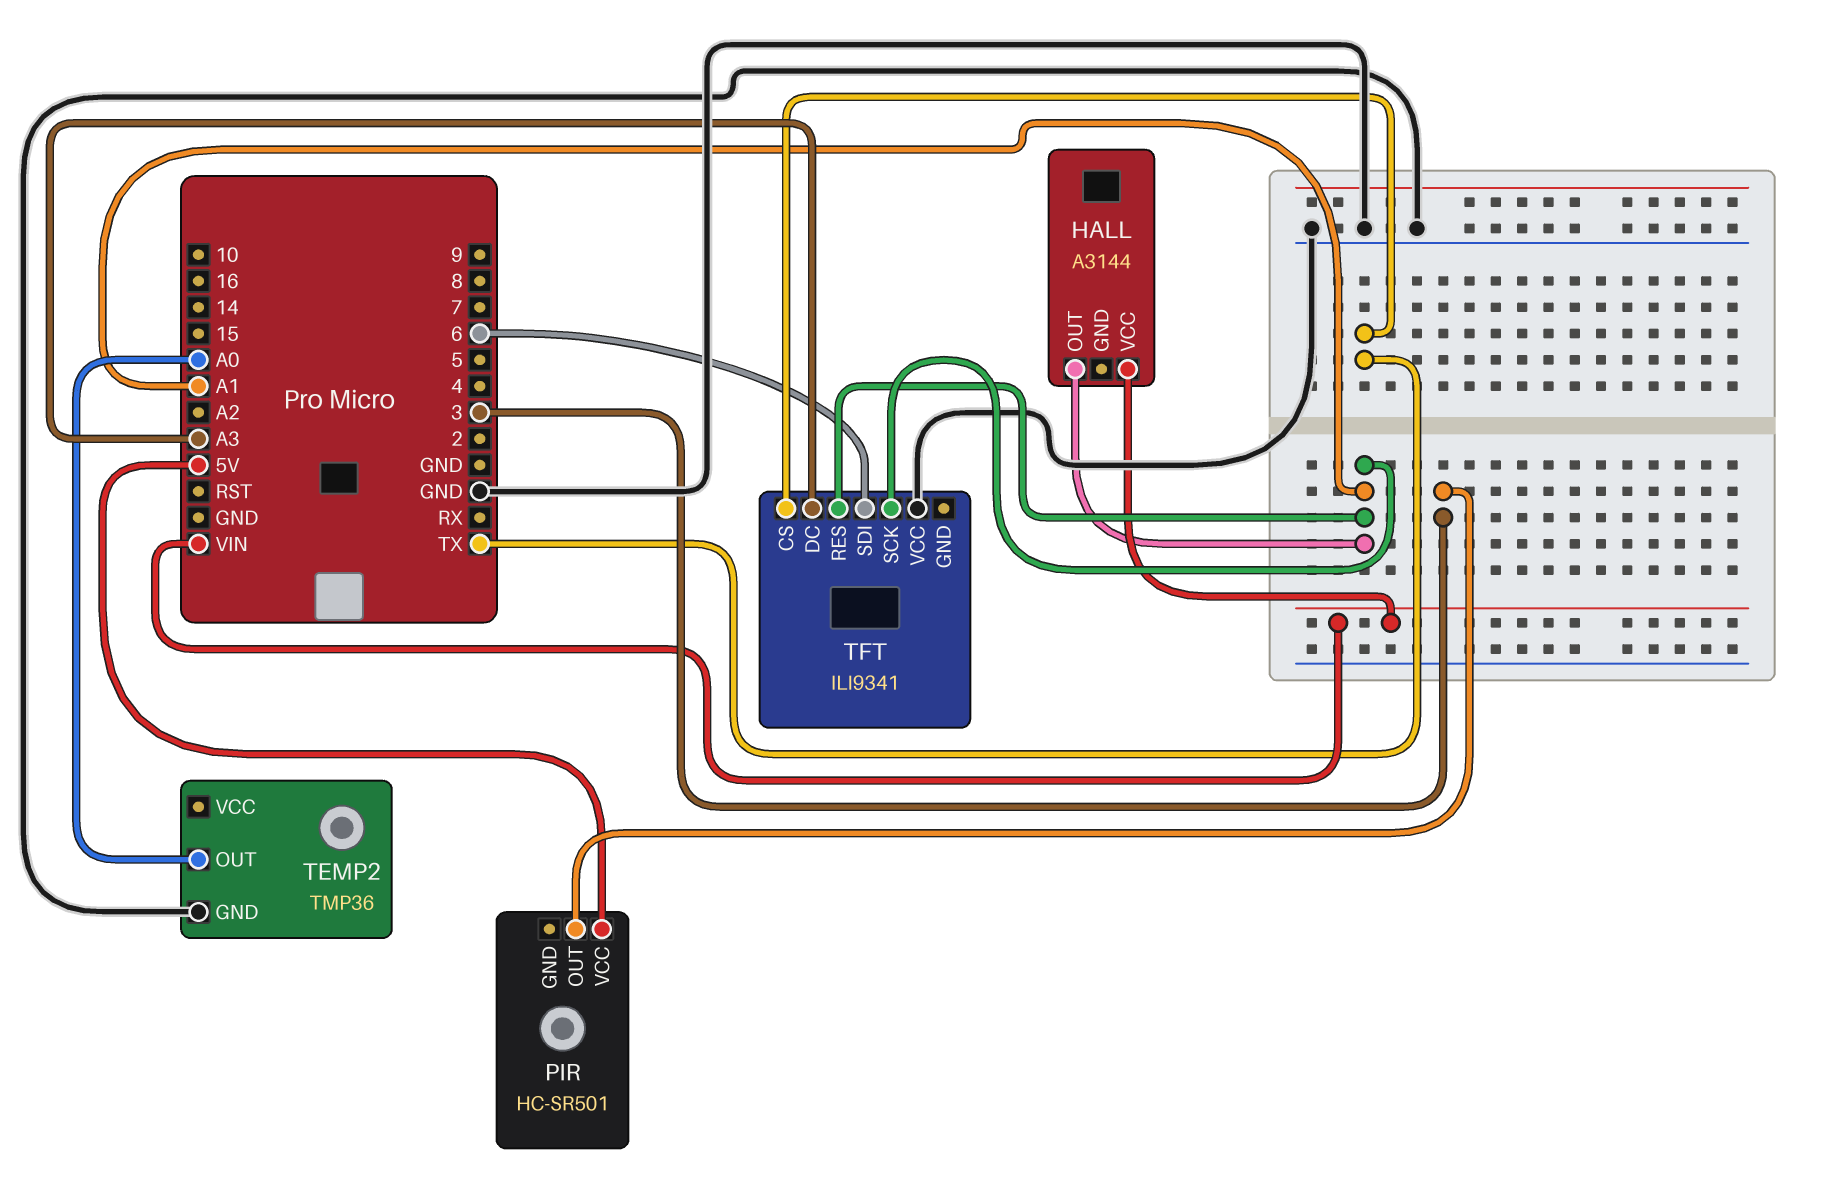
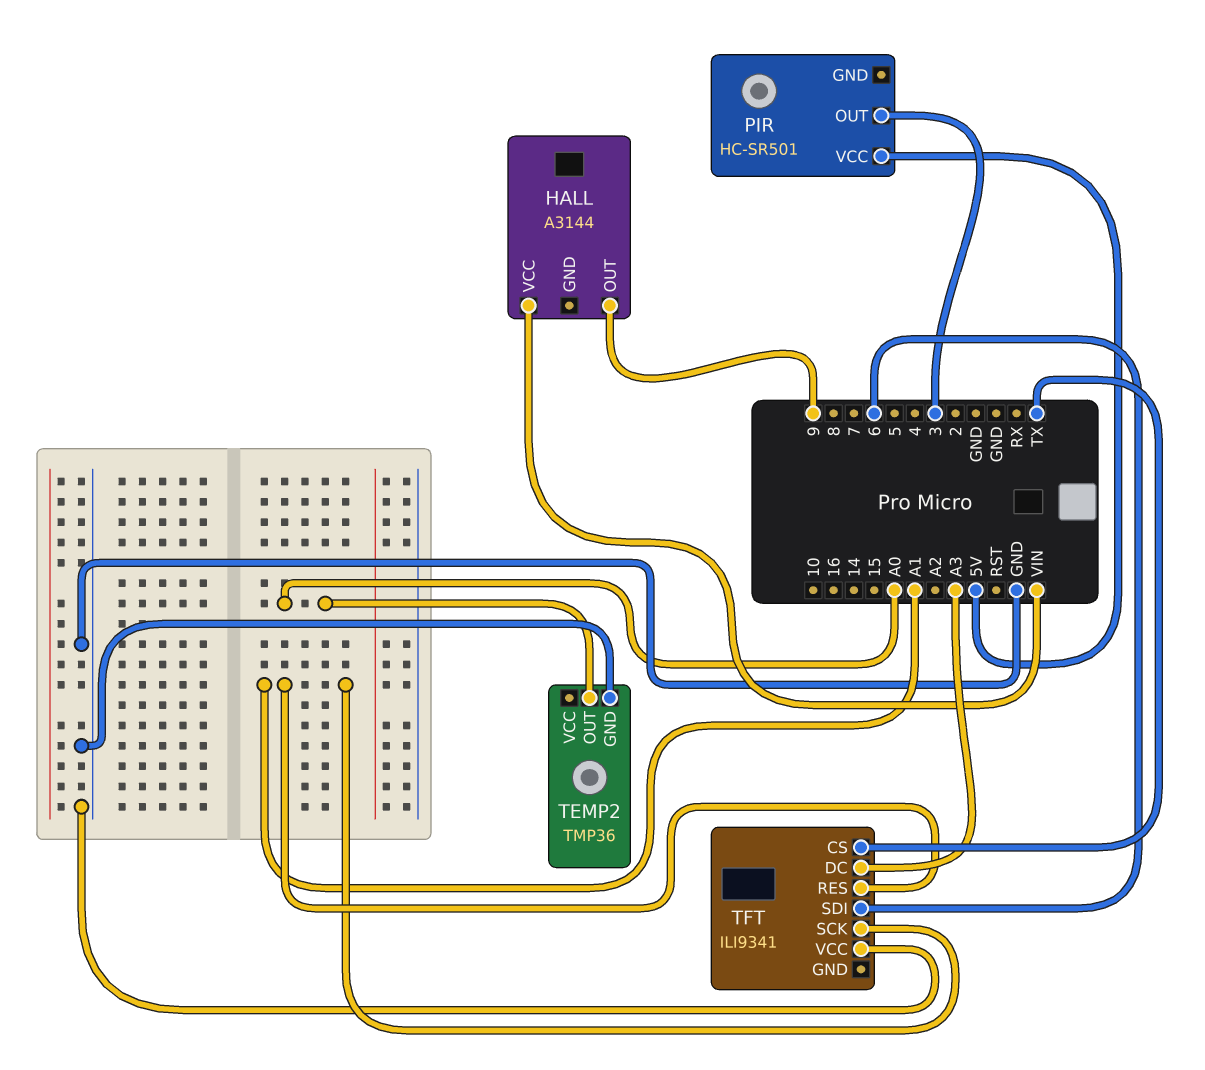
HALL pin OUT: A1 -> 9

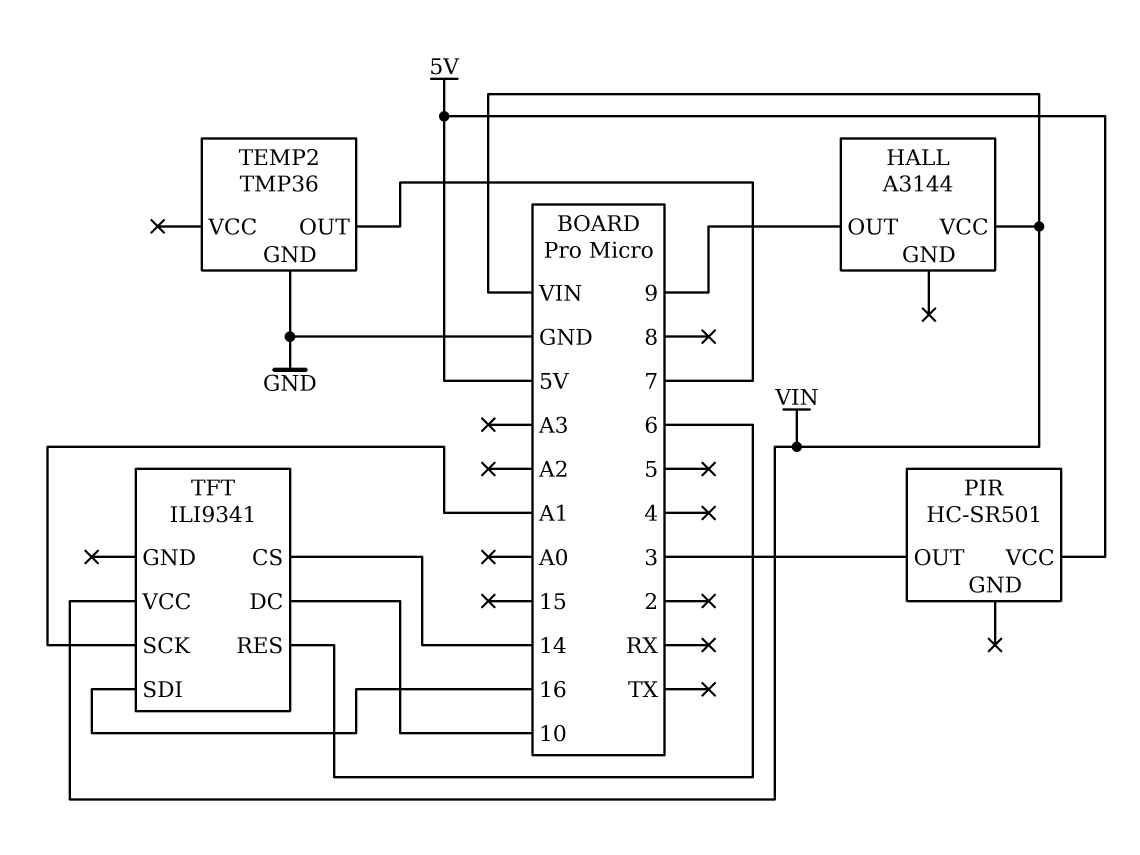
TEMP2 pin OUT: A0 -> 7
TFT pin CS: TX -> 14
TFT pin DC: A3 -> 10
TFT pin RES: A1 -> 6
TFT pin SDI: 6 -> 16
TFT pin VCC: GND -> VIN

